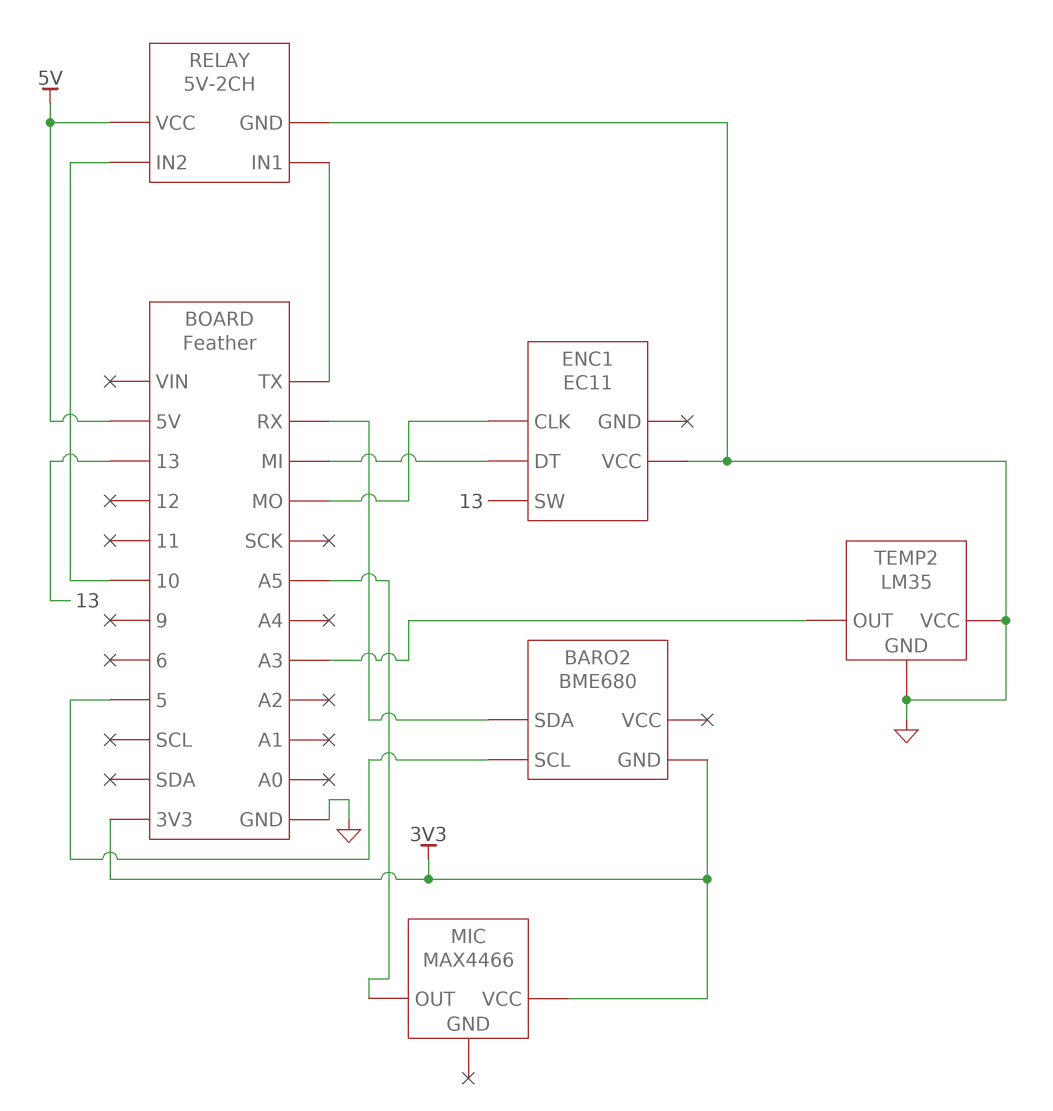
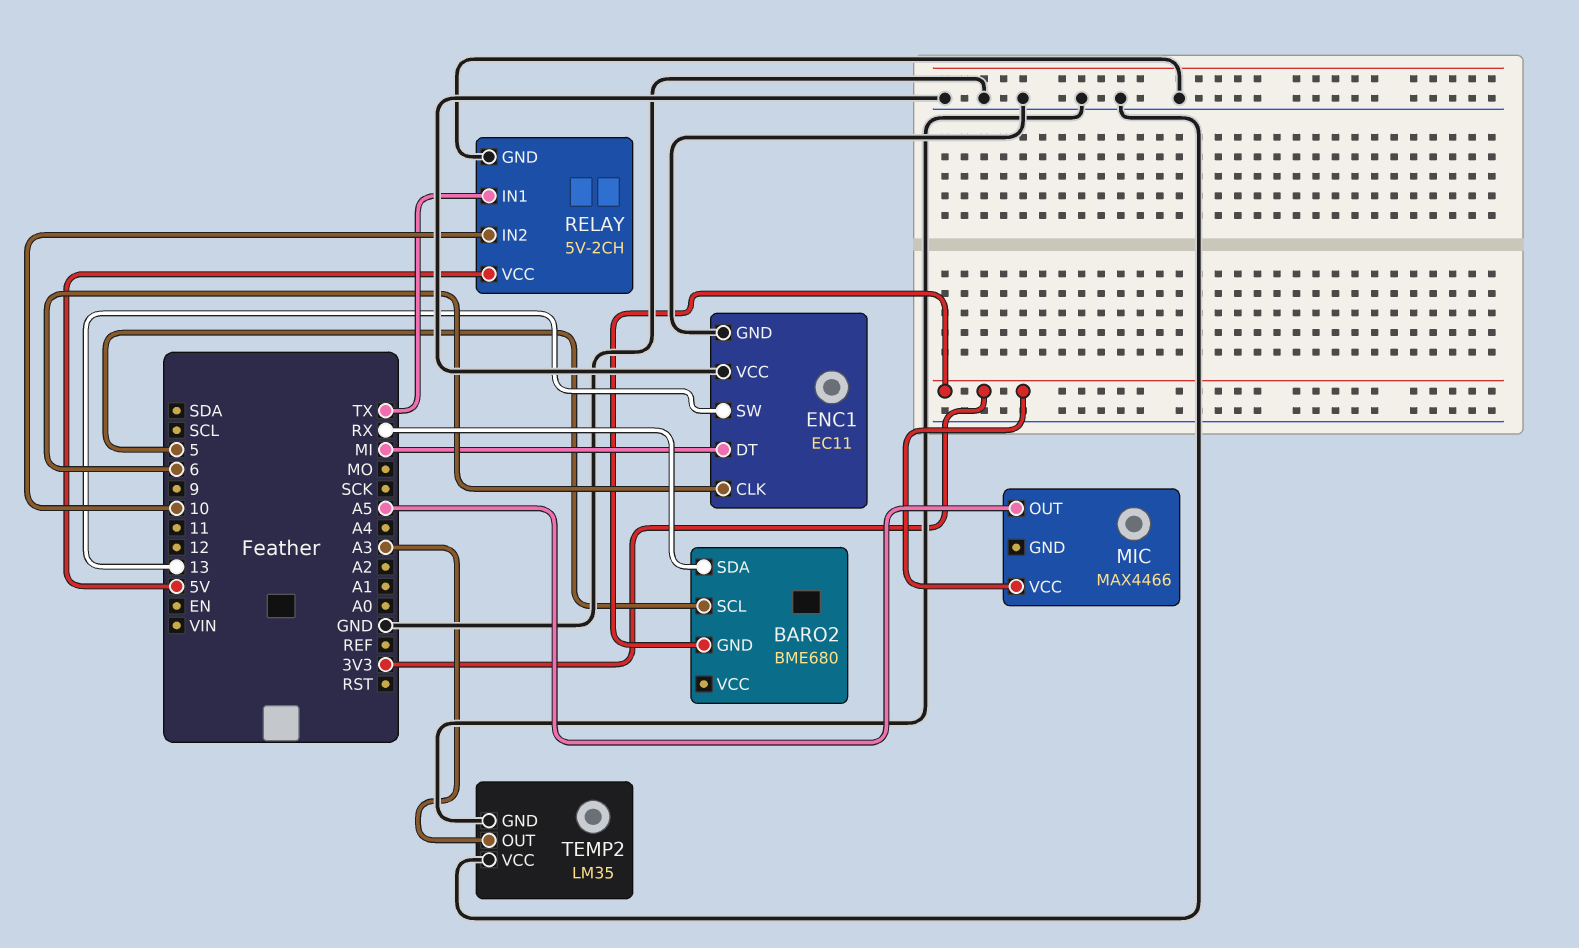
ENC1 pin CLK: MO -> 6
ENC1 pin GND: none -> GND

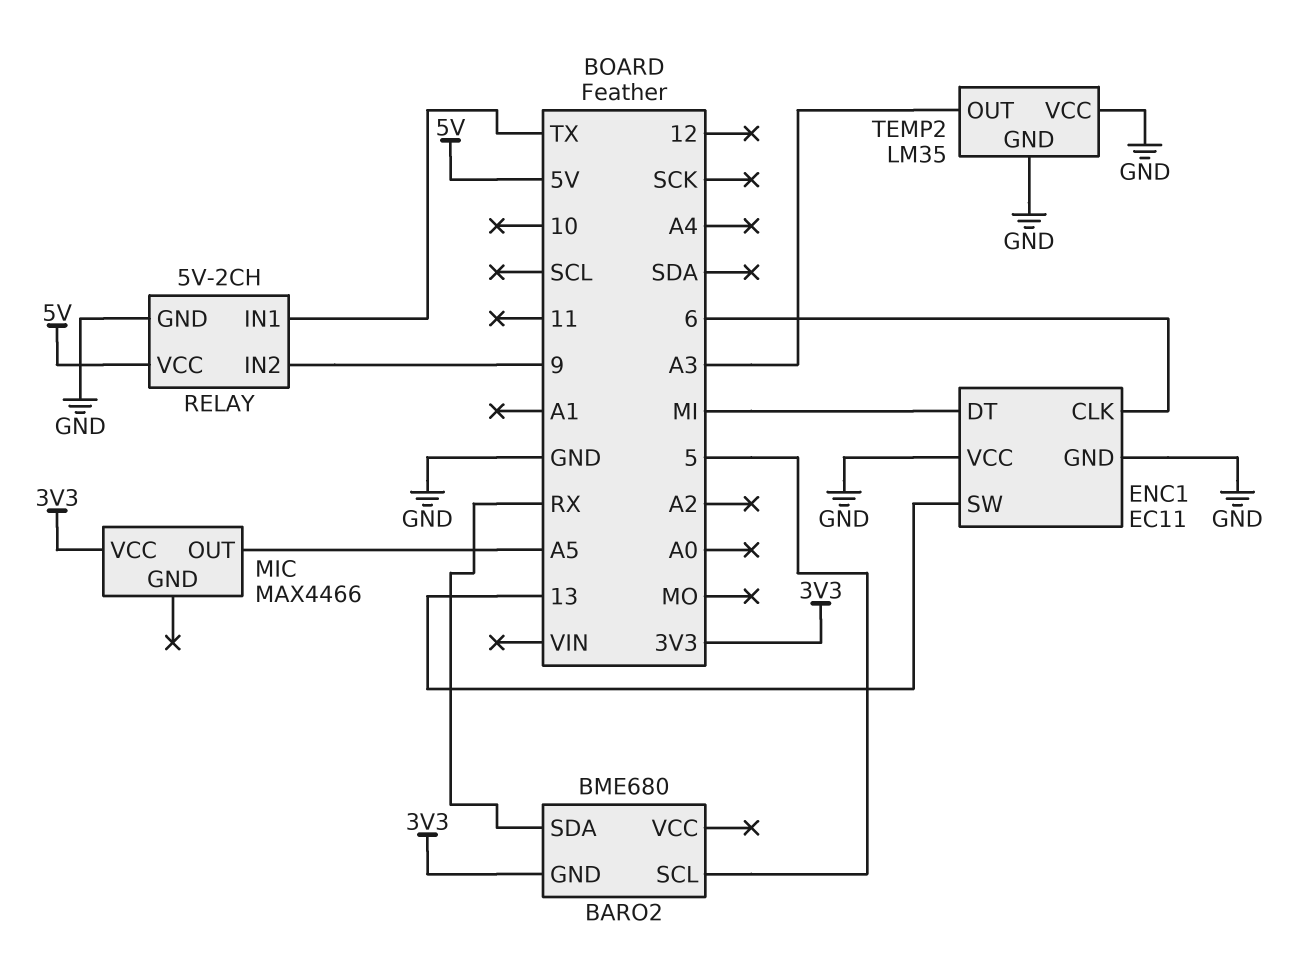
RELAY pin IN2: 10 -> 9

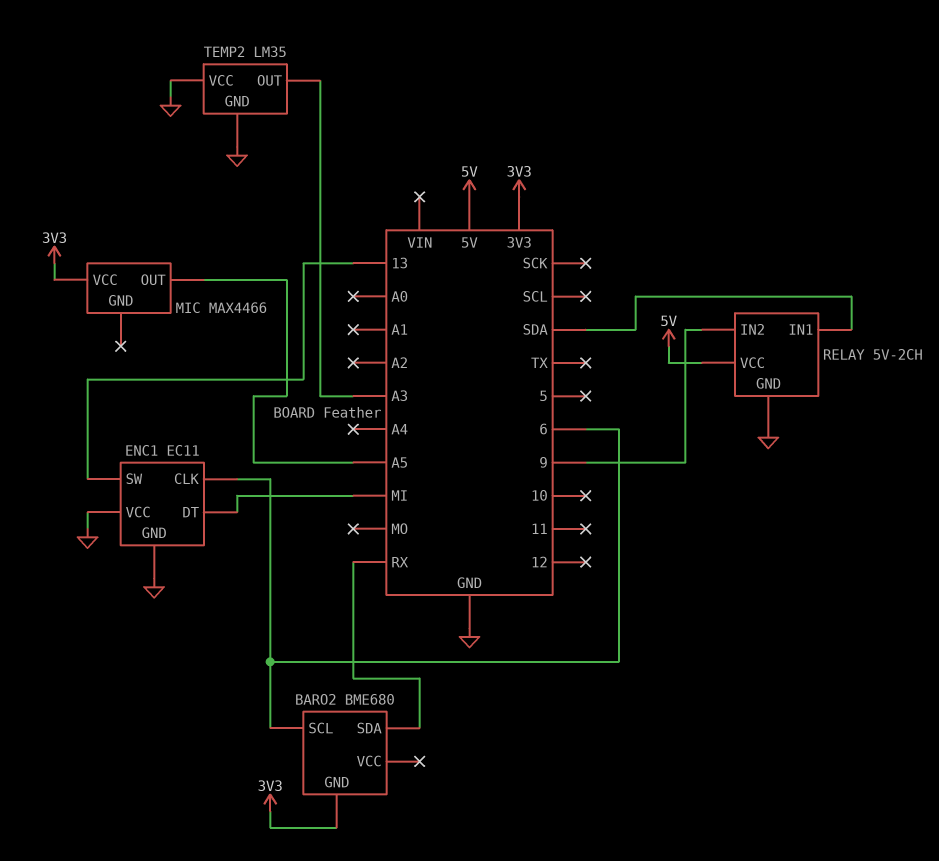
BARO2 pin SCL: 5 -> 6
RELAY pin IN1: TX -> SDA

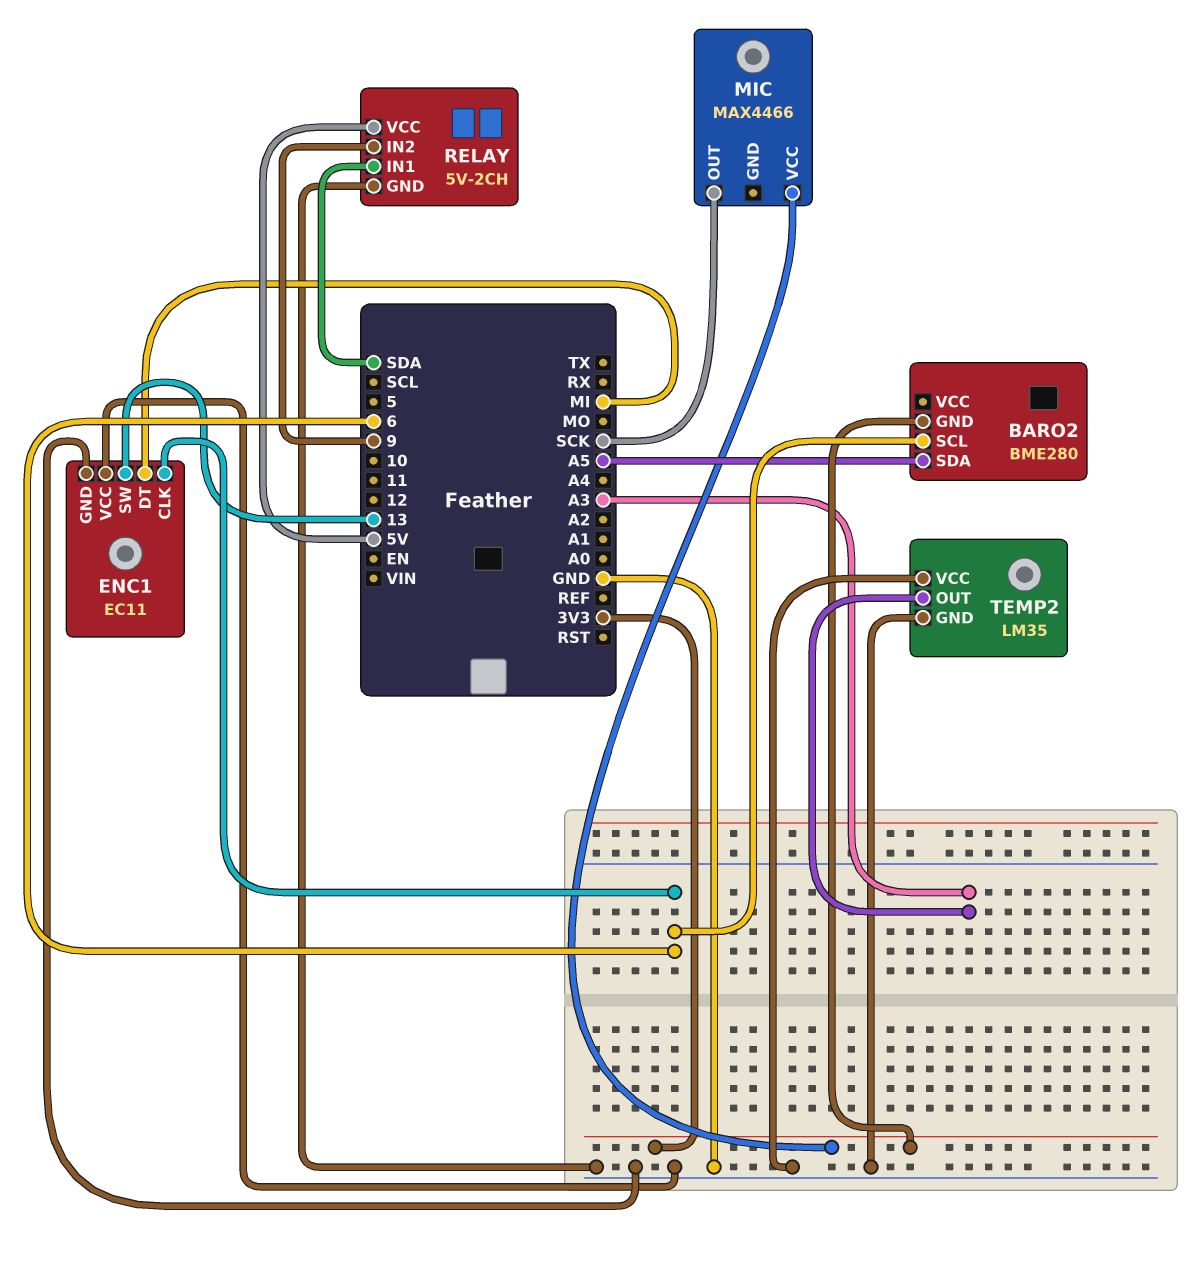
BARO2: BME680 -> BME280
BARO2 pin SDA: RX -> A5
MIC pin OUT: A5 -> SCK

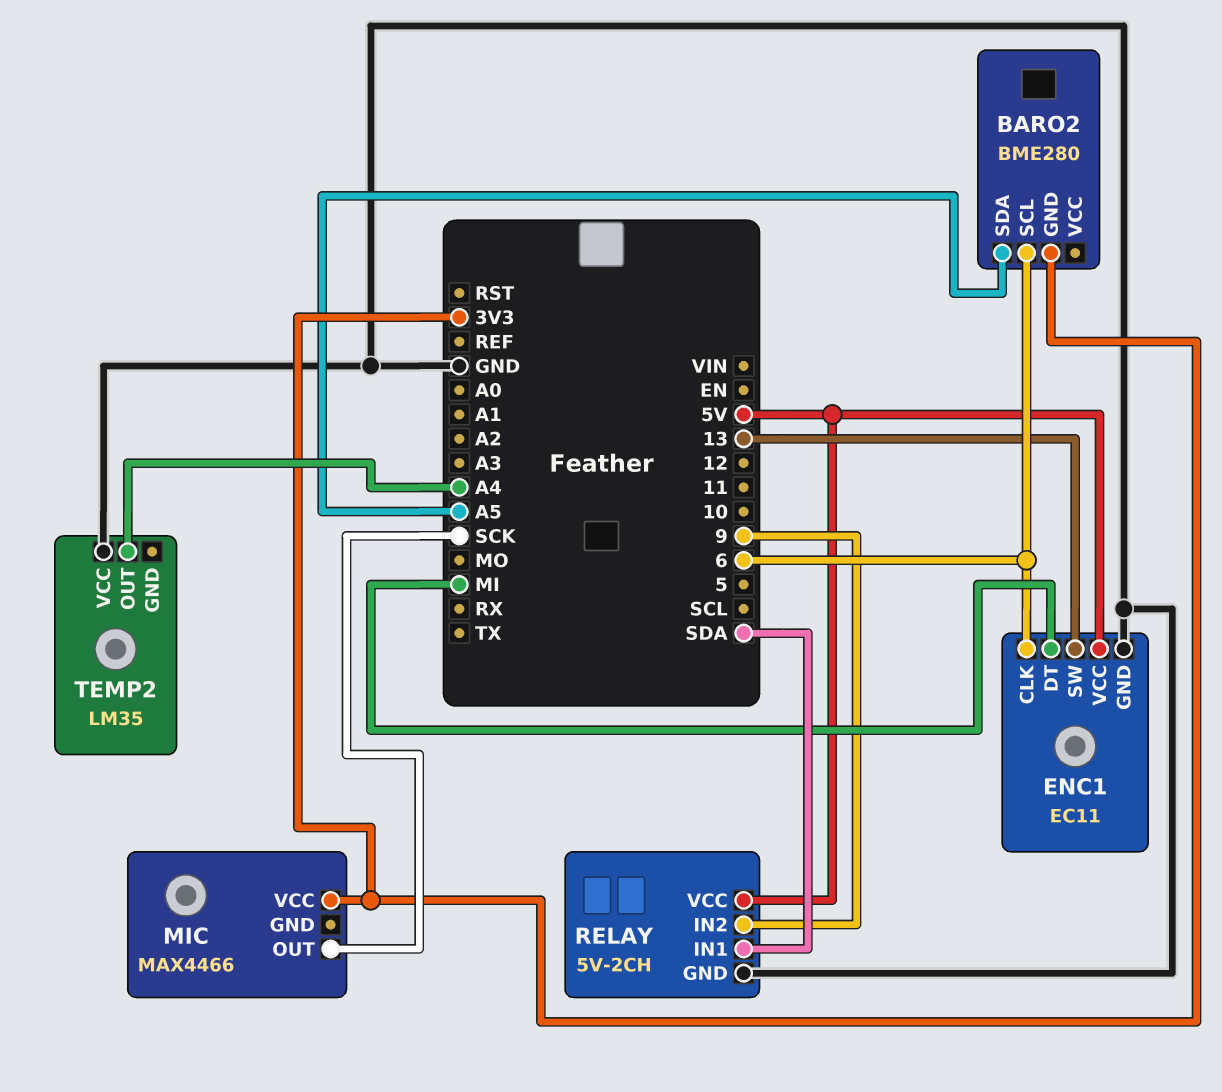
ENC1 pin VCC: GND -> 5V
TEMP2 pin GND: GND -> none
TEMP2 pin OUT: A3 -> A4

